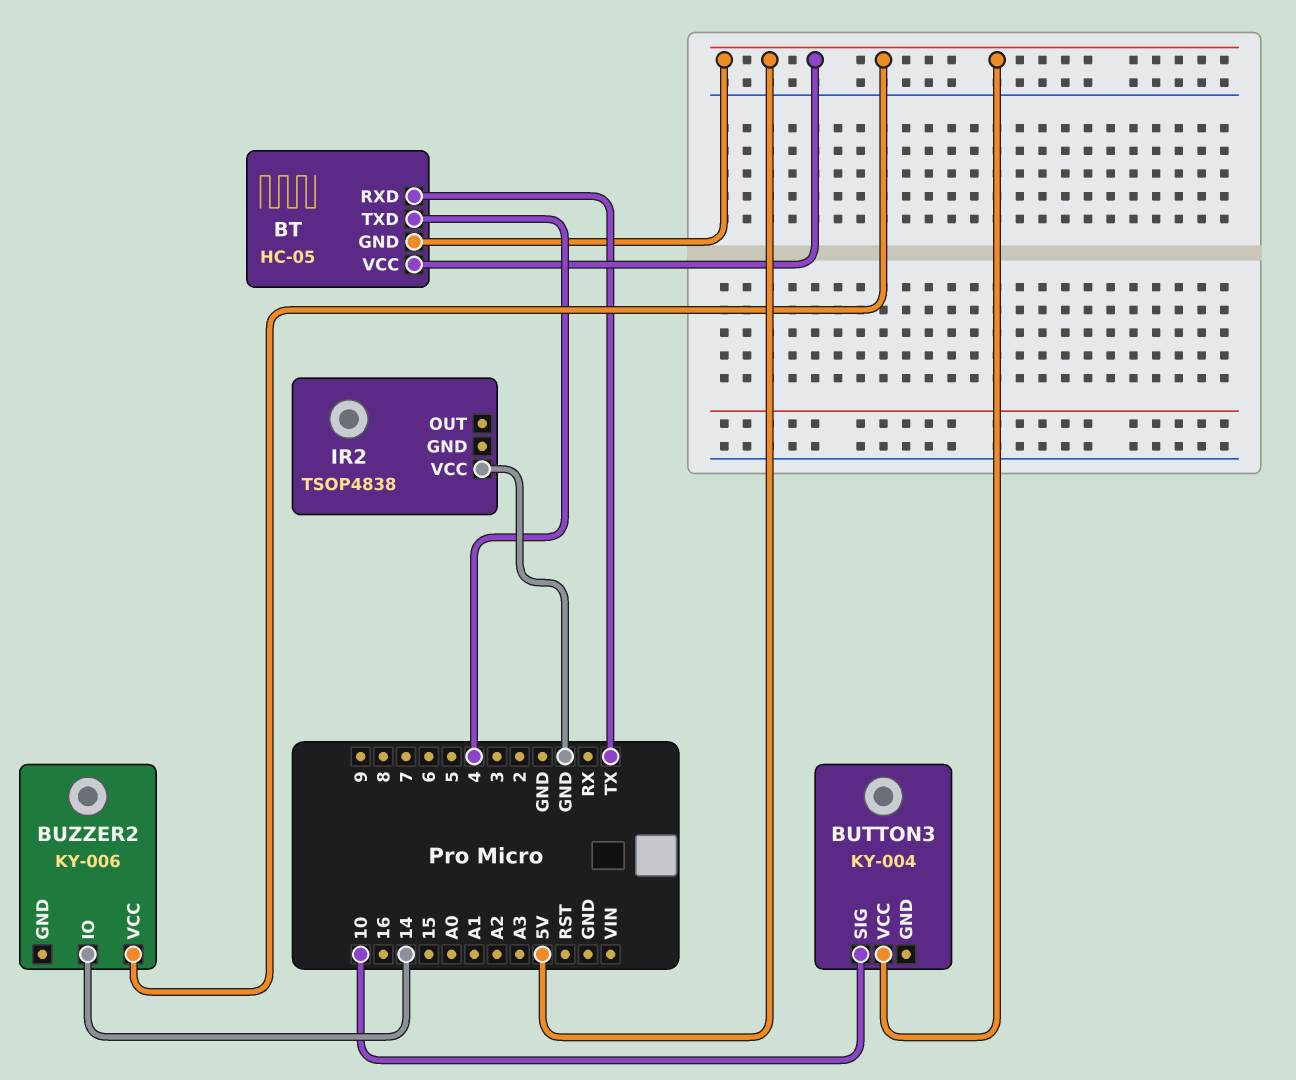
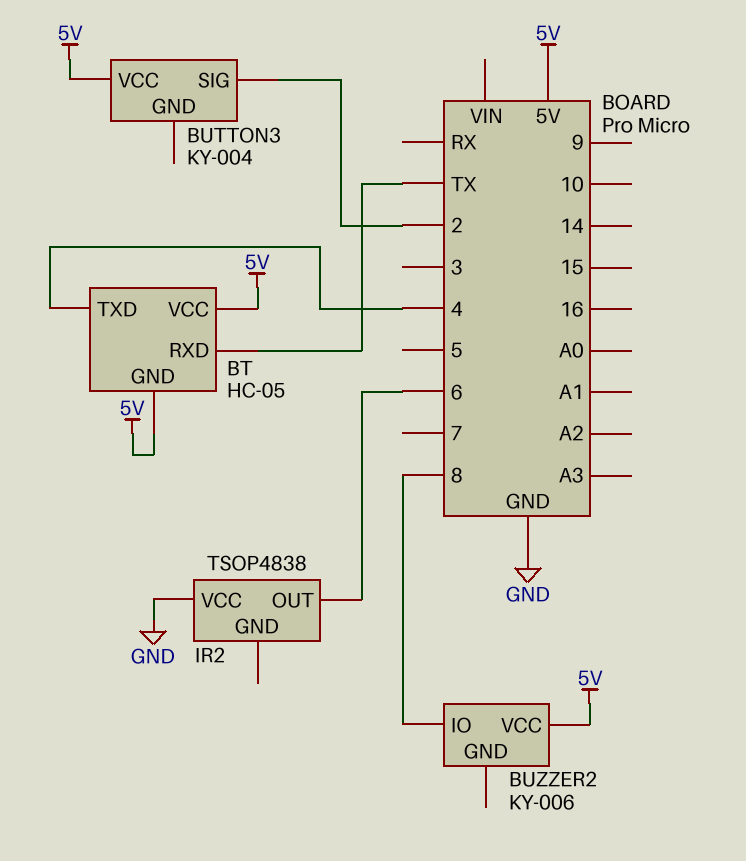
BUTTON3 pin SIG: 10 -> 2
BUZZER2 pin IO: 14 -> 8
IR2 pin OUT: none -> 6

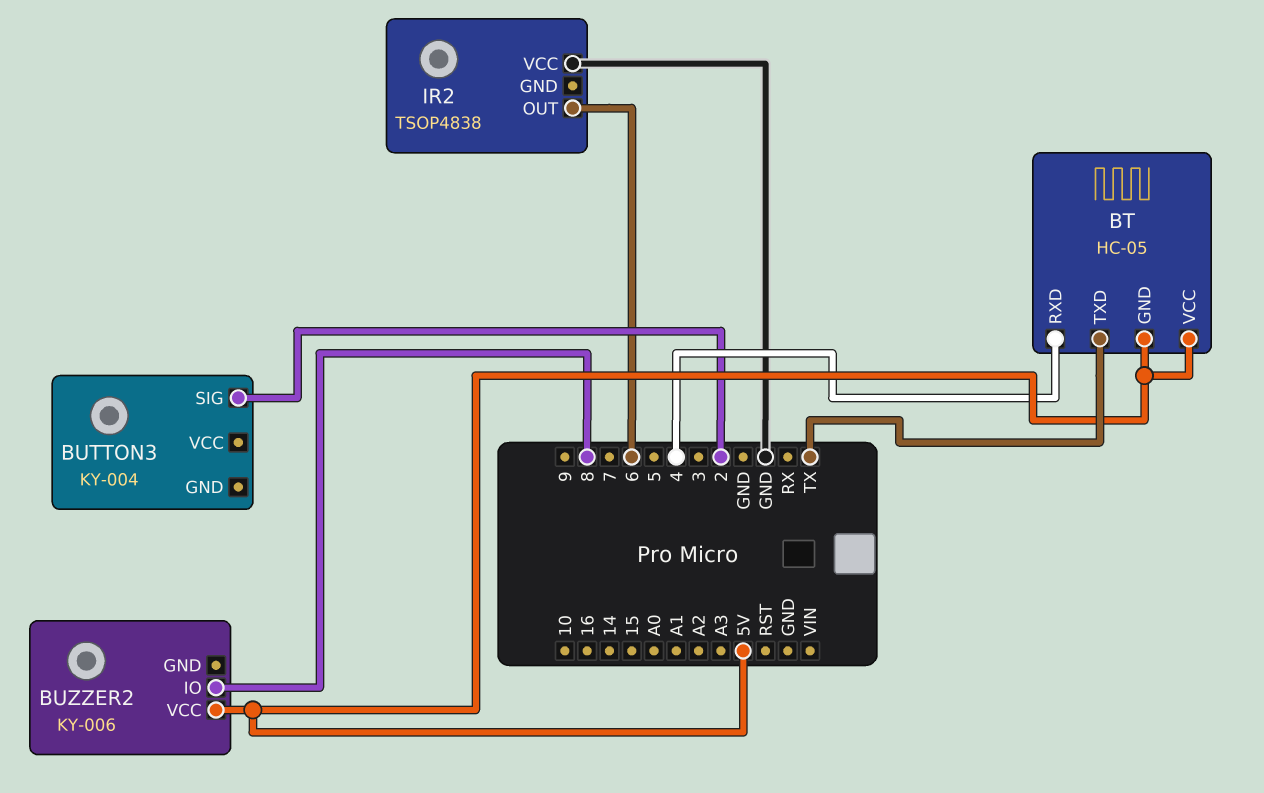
BT pin RXD: TX -> 4
BT pin TXD: 4 -> TX
BUTTON3 pin VCC: 5V -> none

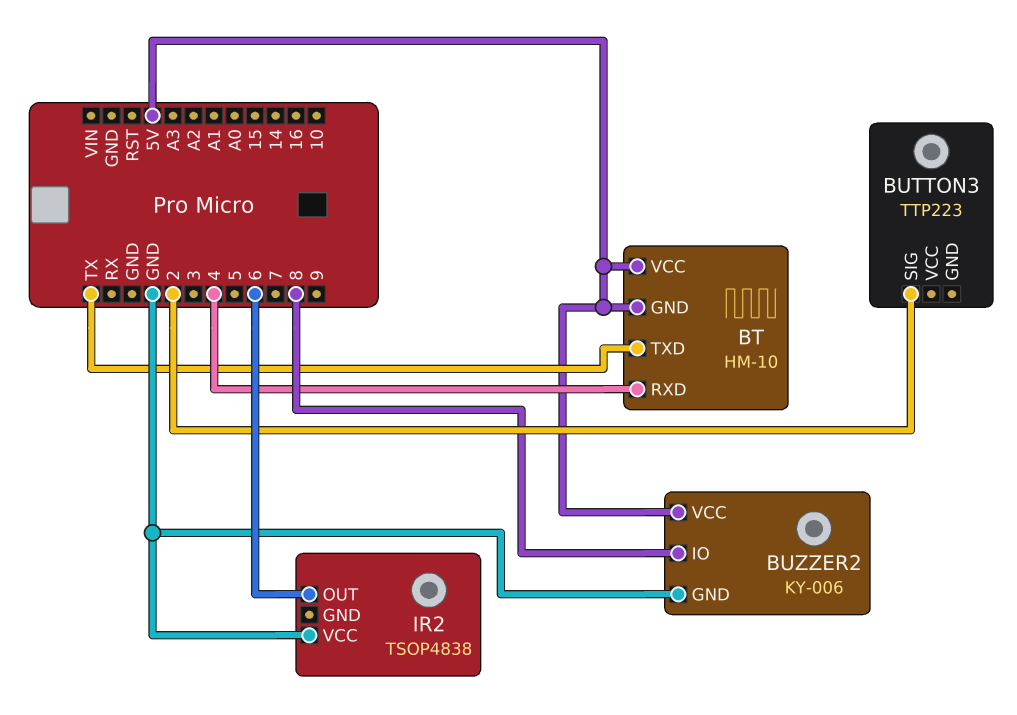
BT: HC-05 -> HM-10
BUTTON3: KY-004 -> TTP223
BUZZER2 pin GND: none -> GND

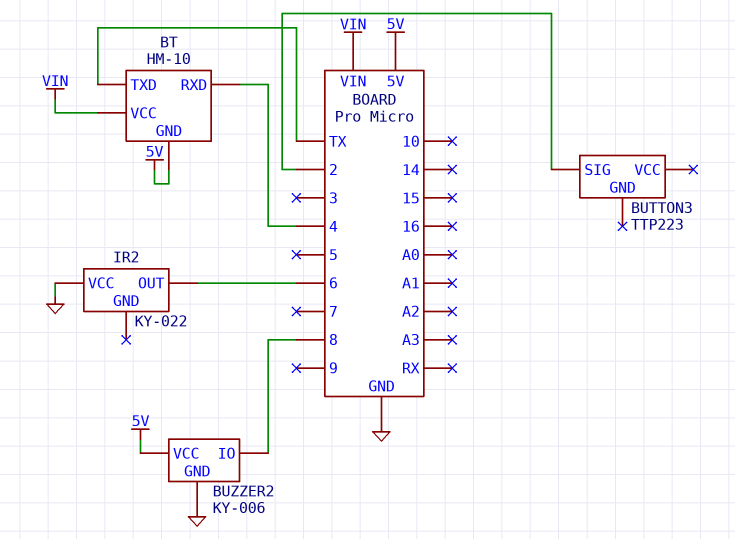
BT pin VCC: 5V -> VIN
IR2: TSOP4838 -> KY-022

